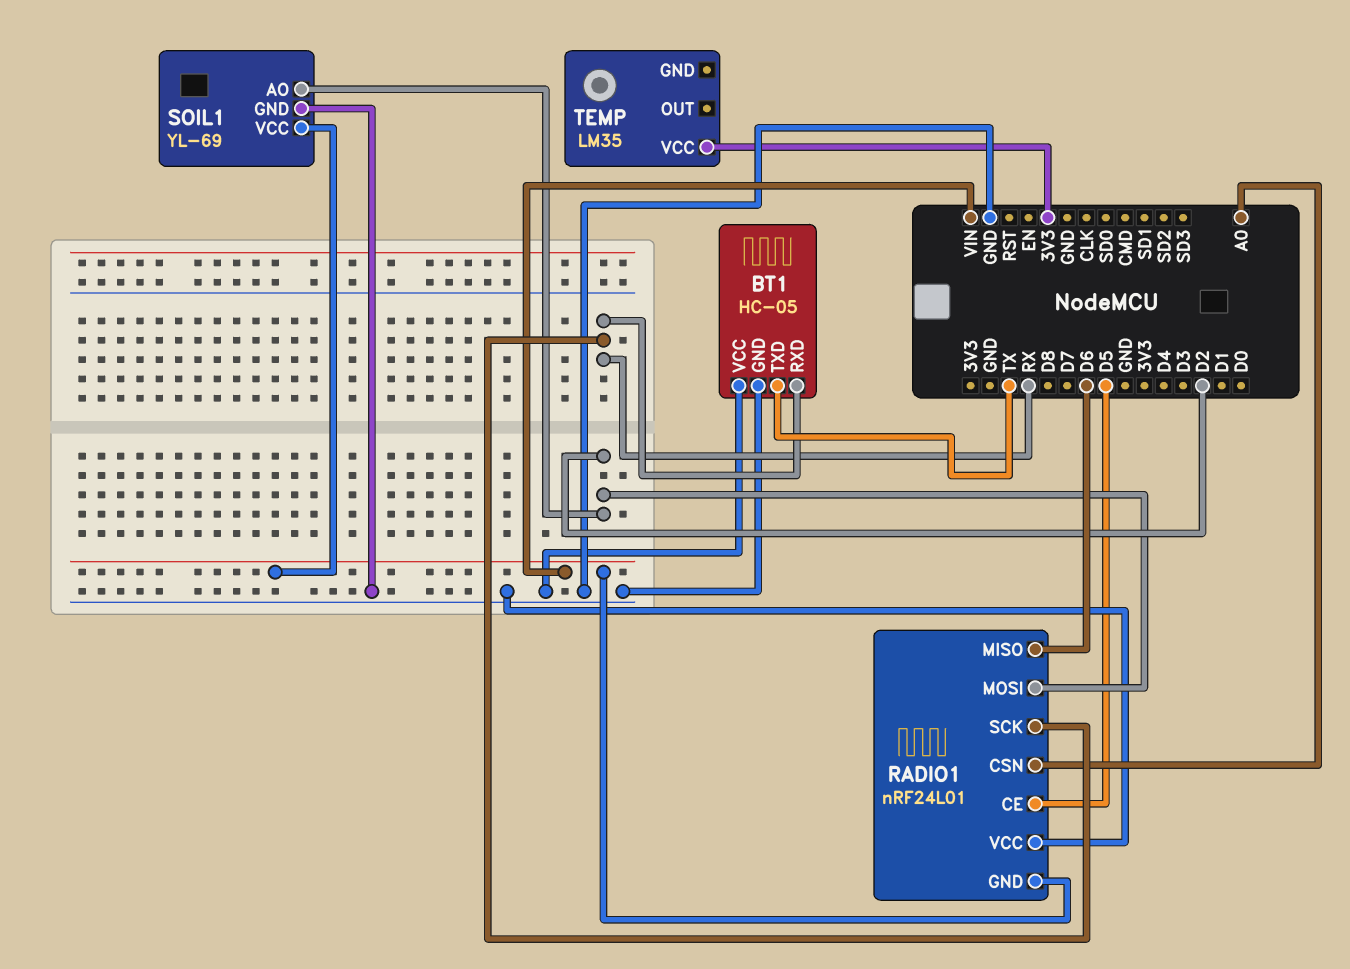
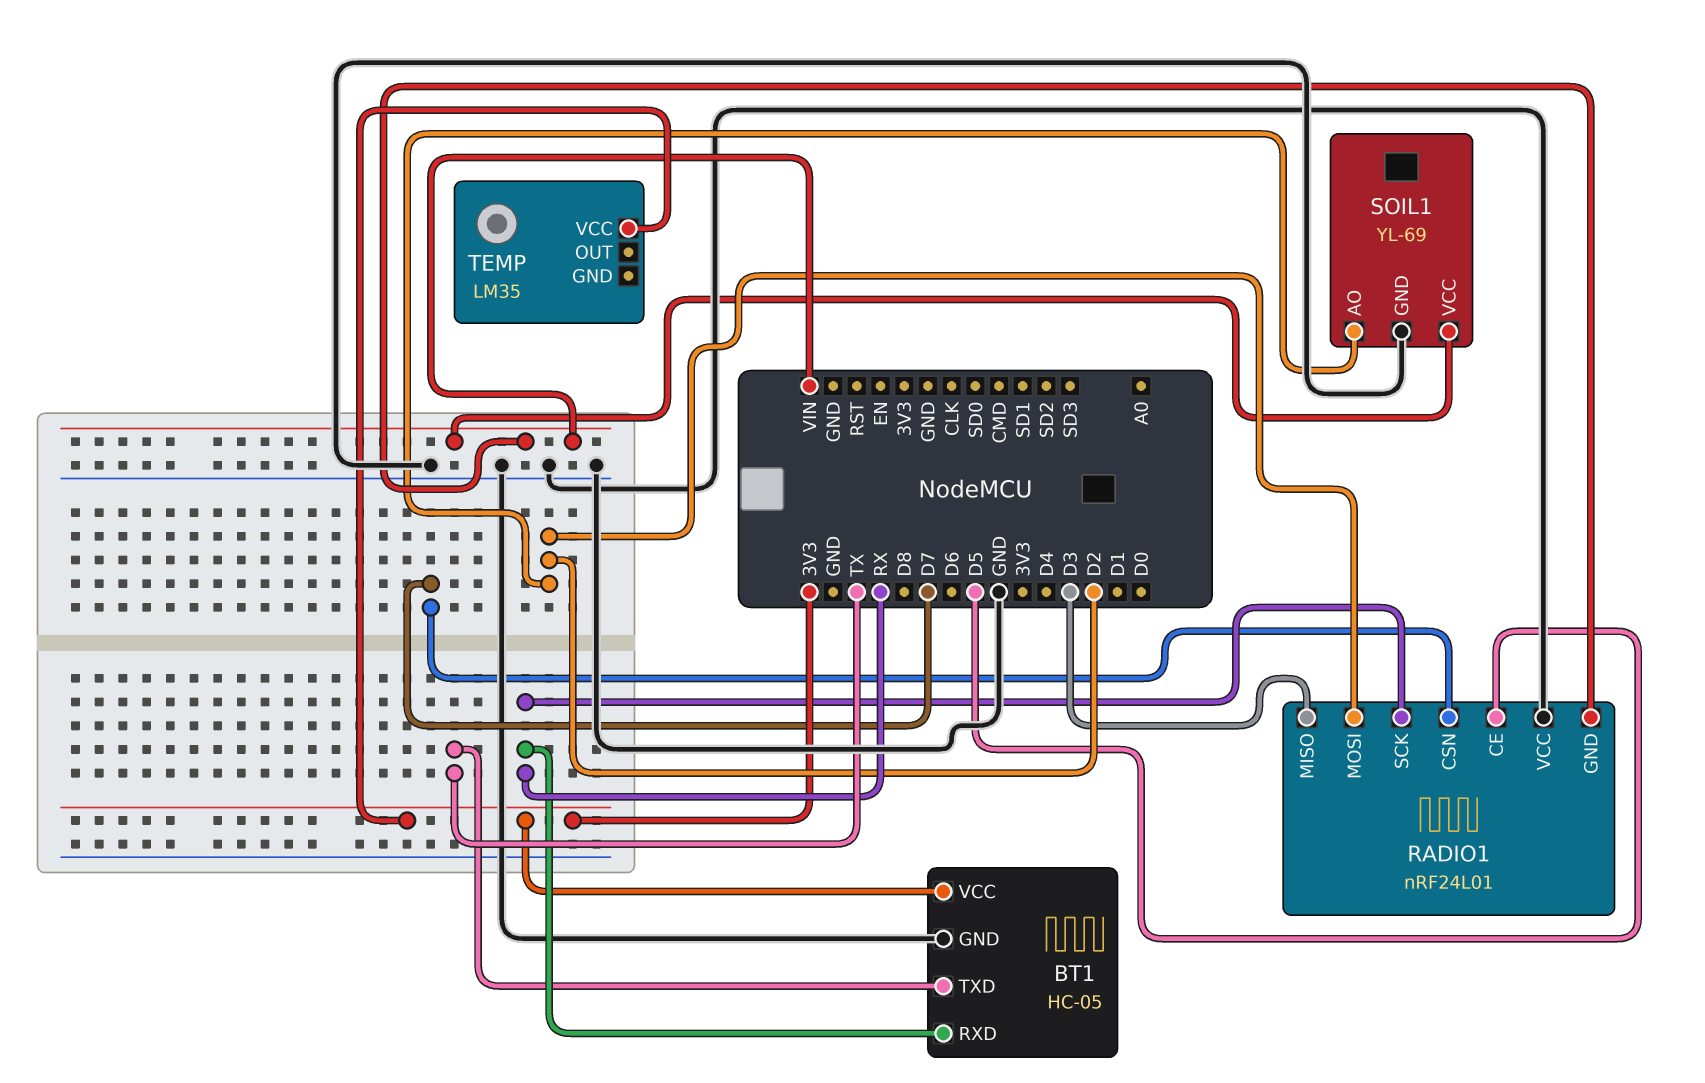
BT1 pin VCC: GND -> 3V3
RADIO1 pin CSN: A0 -> D7
RADIO1 pin MISO: D6 -> D3

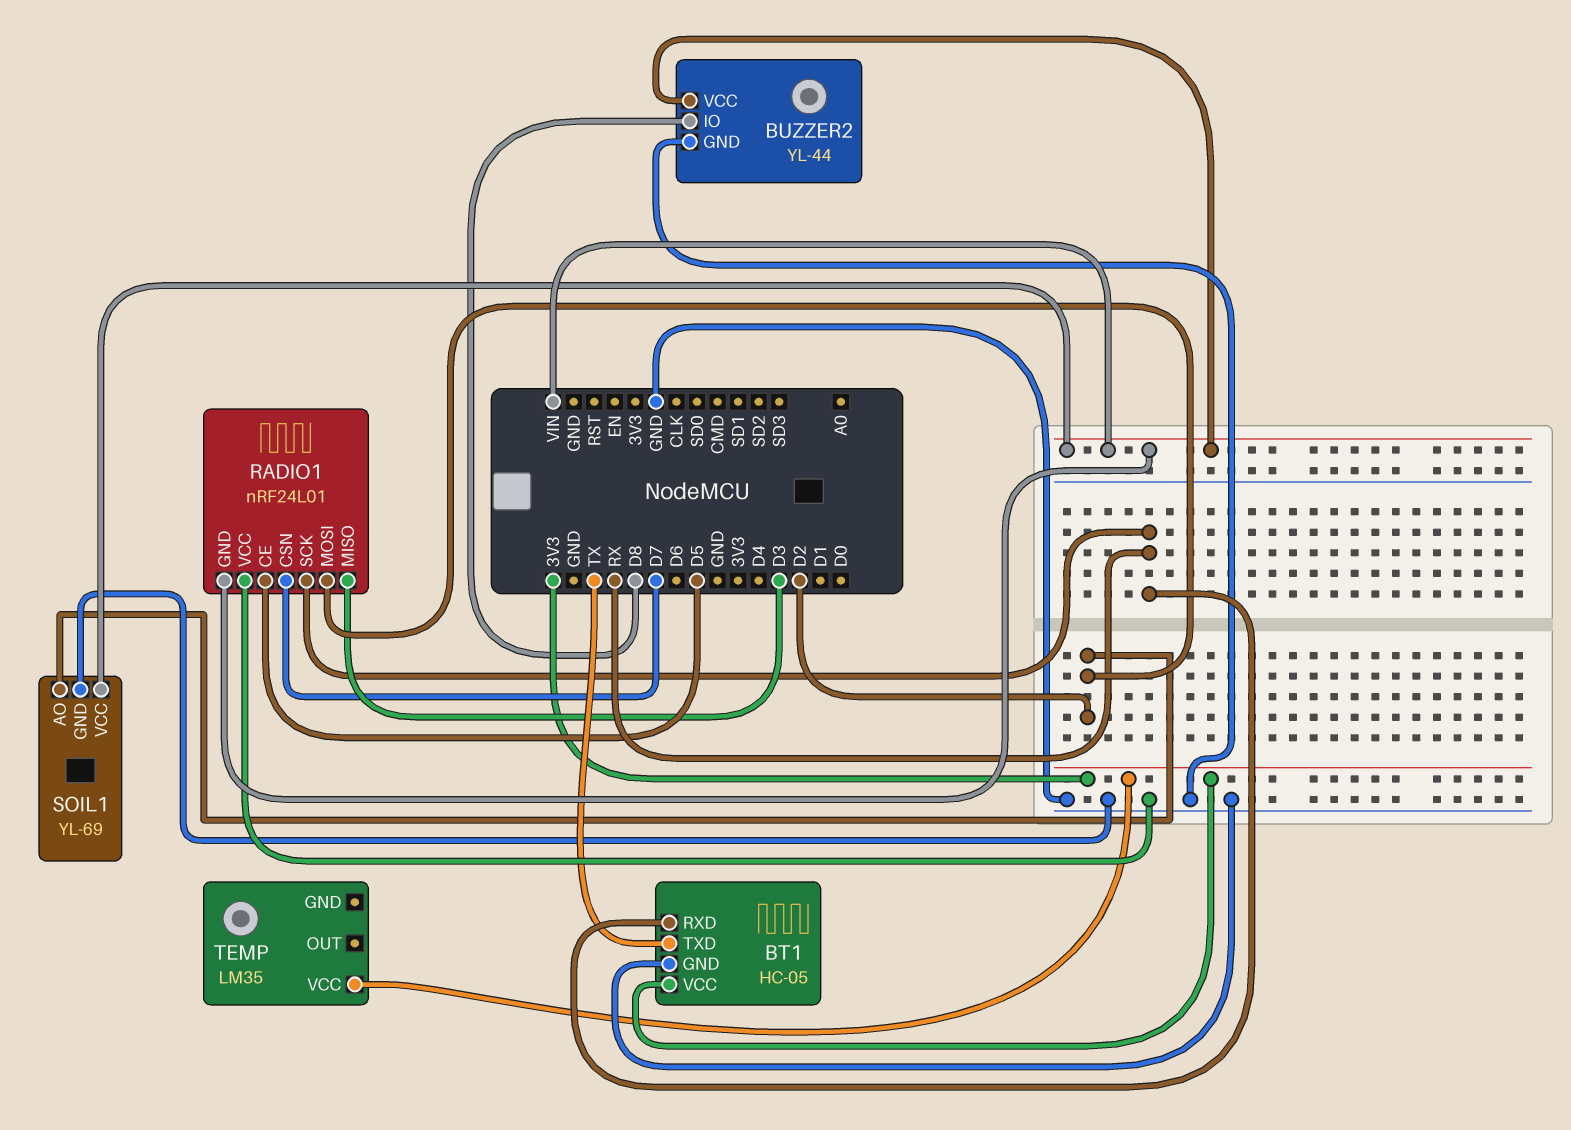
BUZZER2: none -> YL-44
BUZZER2 pin GND: none -> GND
BUZZER2 pin IO: none -> D8
BUZZER2 pin VCC: none -> VIN

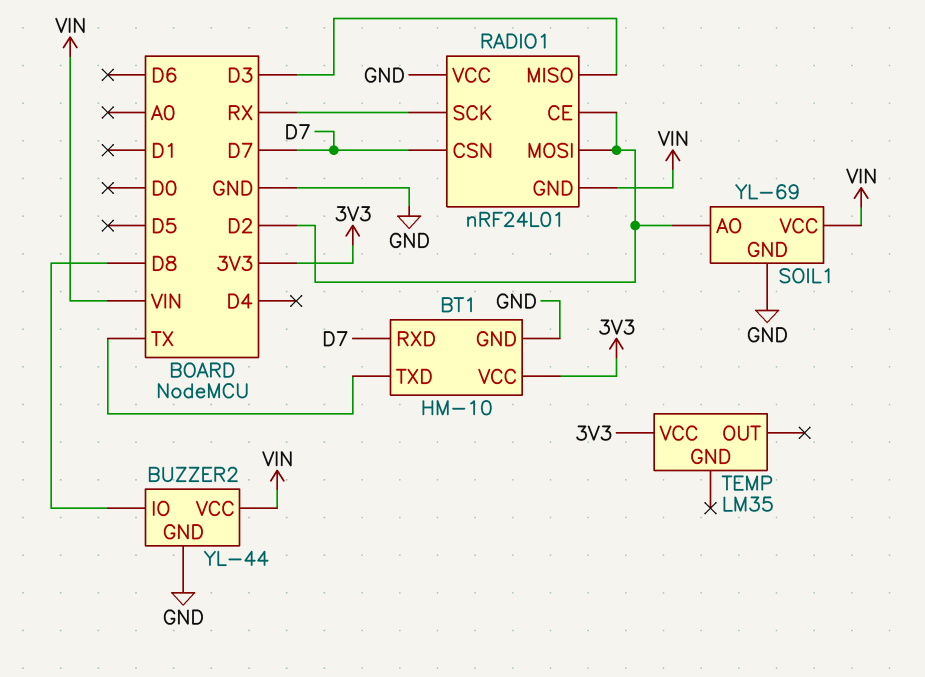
BT1: HC-05 -> HM-10
BT1 pin RXD: RX -> D7
RADIO1 pin CE: D5 -> D2

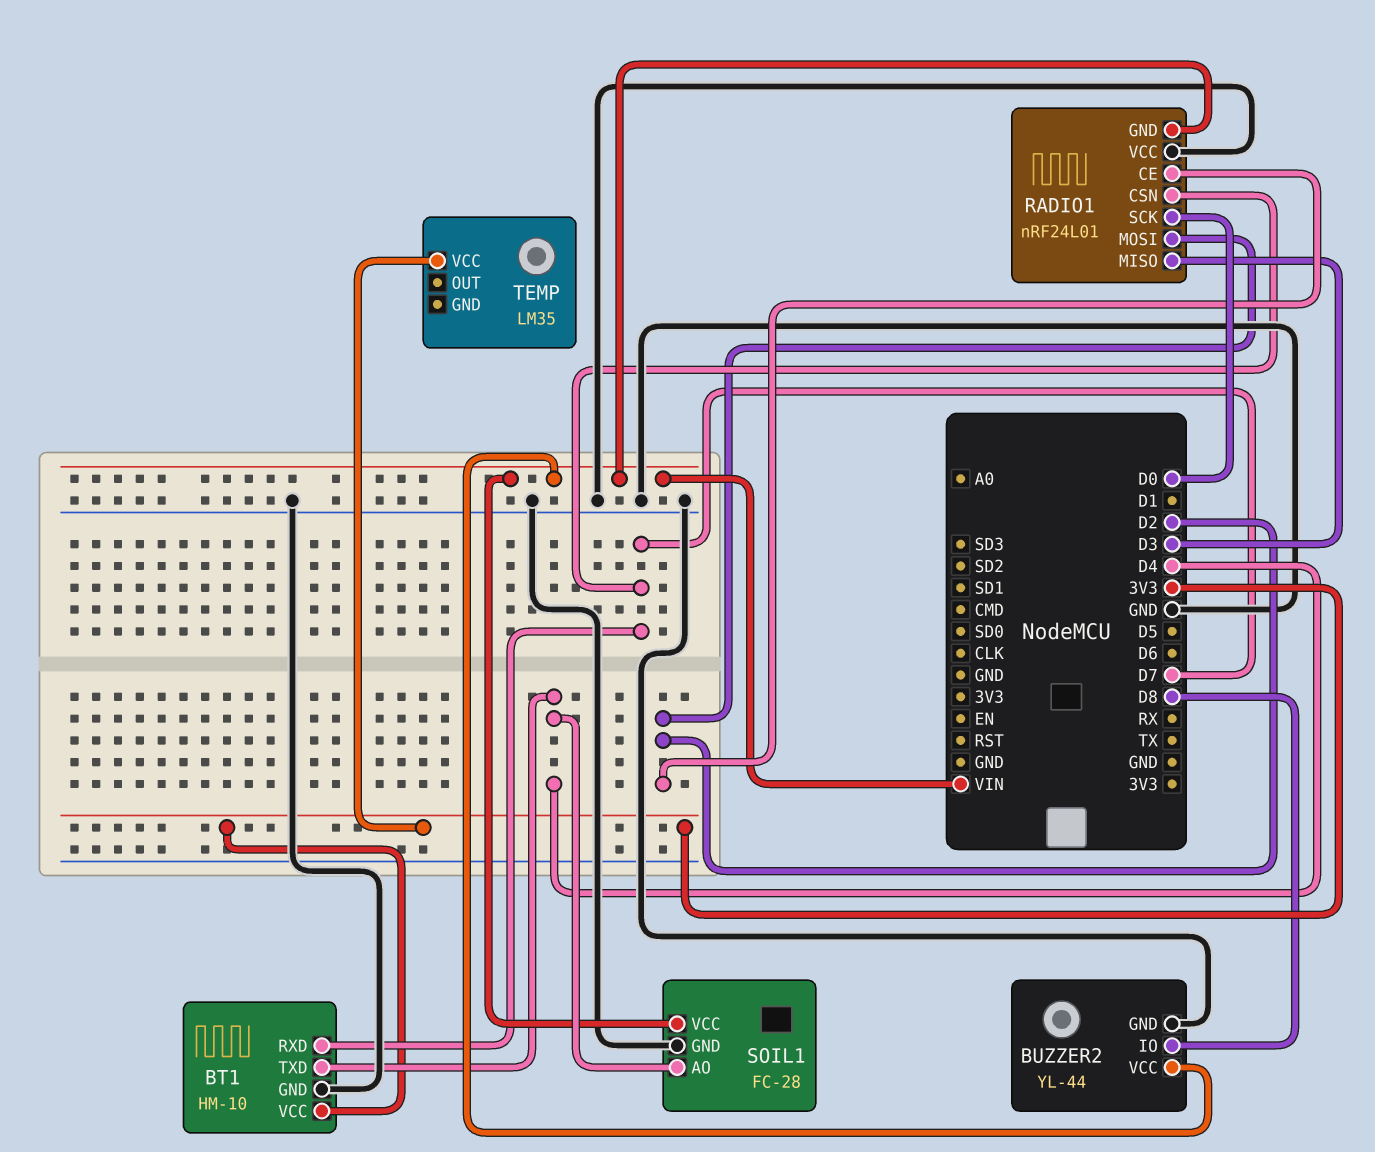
BT1 pin TXD: TX -> D4
RADIO1 pin SCK: RX -> D0
SOIL1: YL-69 -> FC-28
SOIL1 pin AO: D2 -> D4

